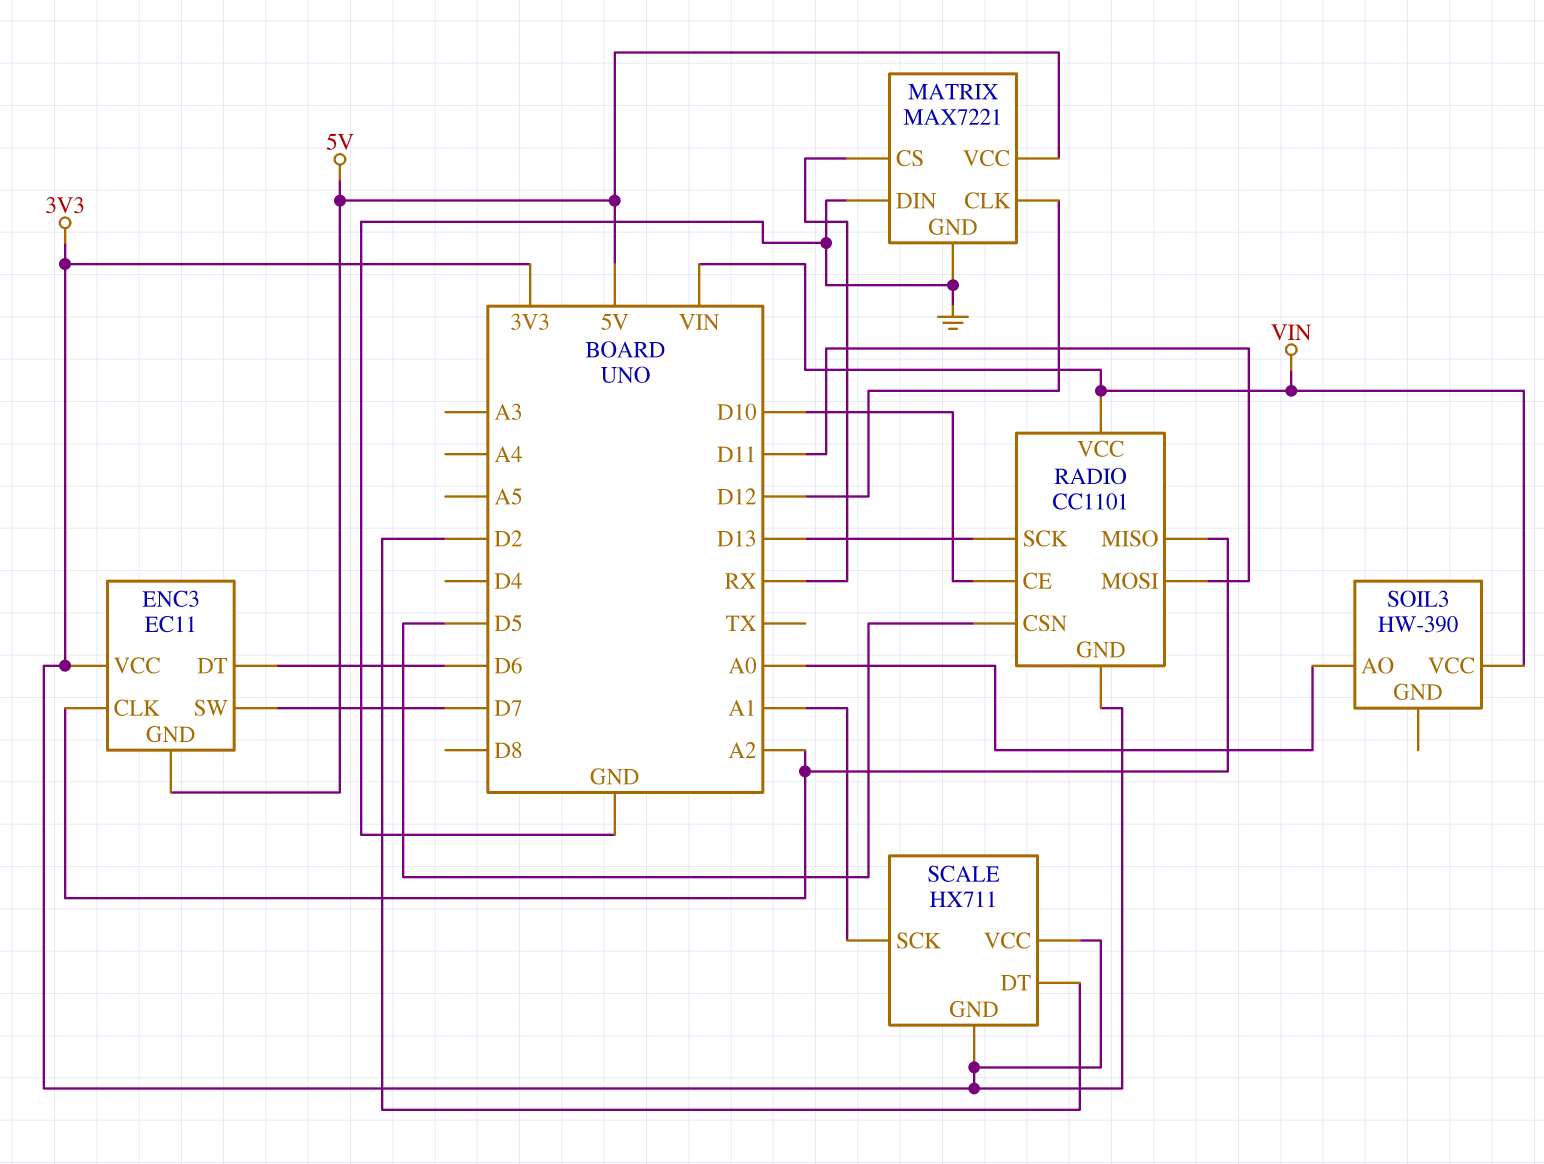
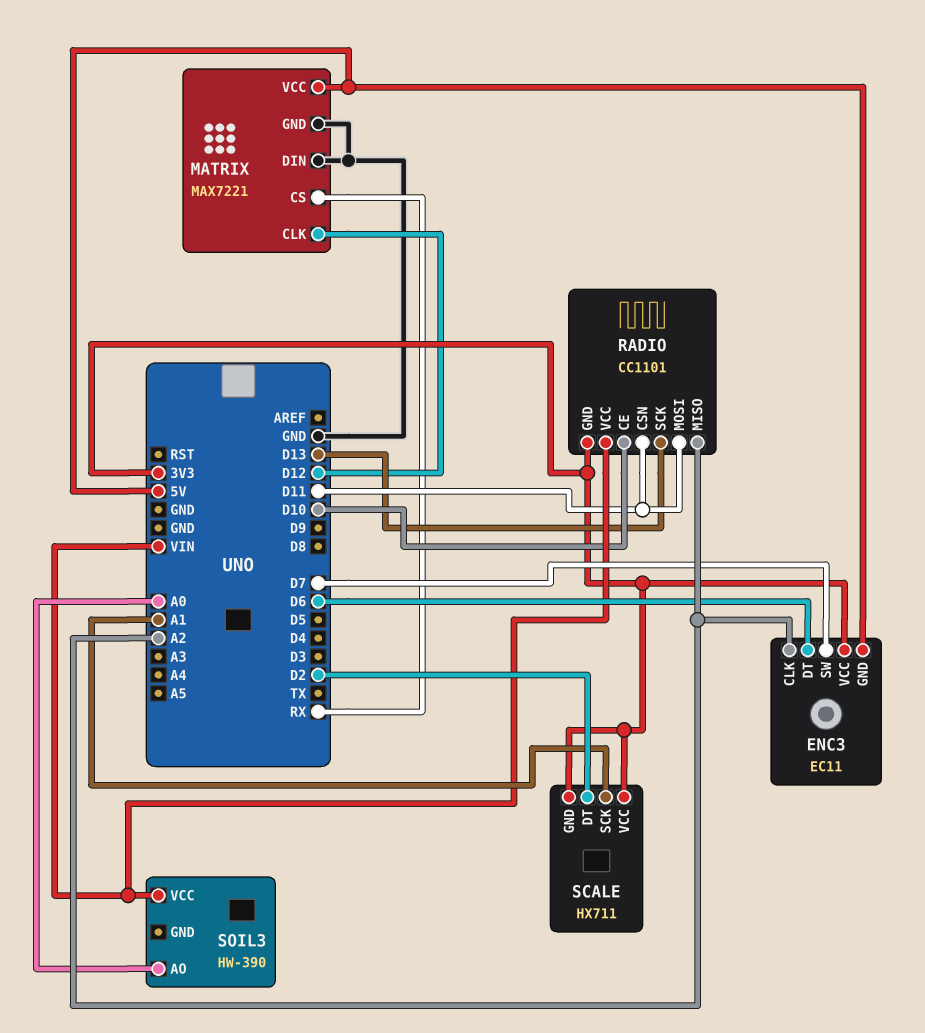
RADIO pin CSN: D5 -> D11

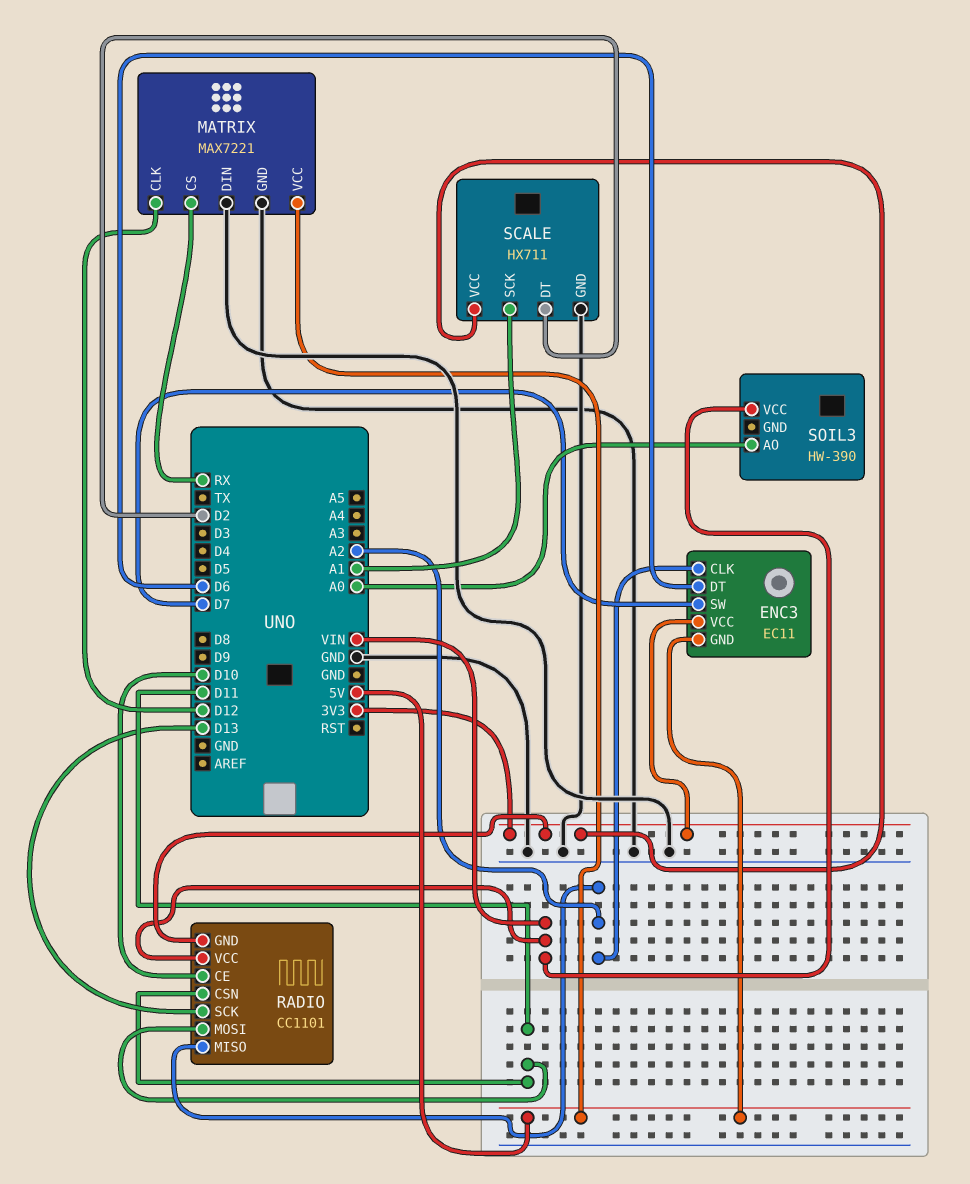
SCALE pin GND: 3V3 -> GND

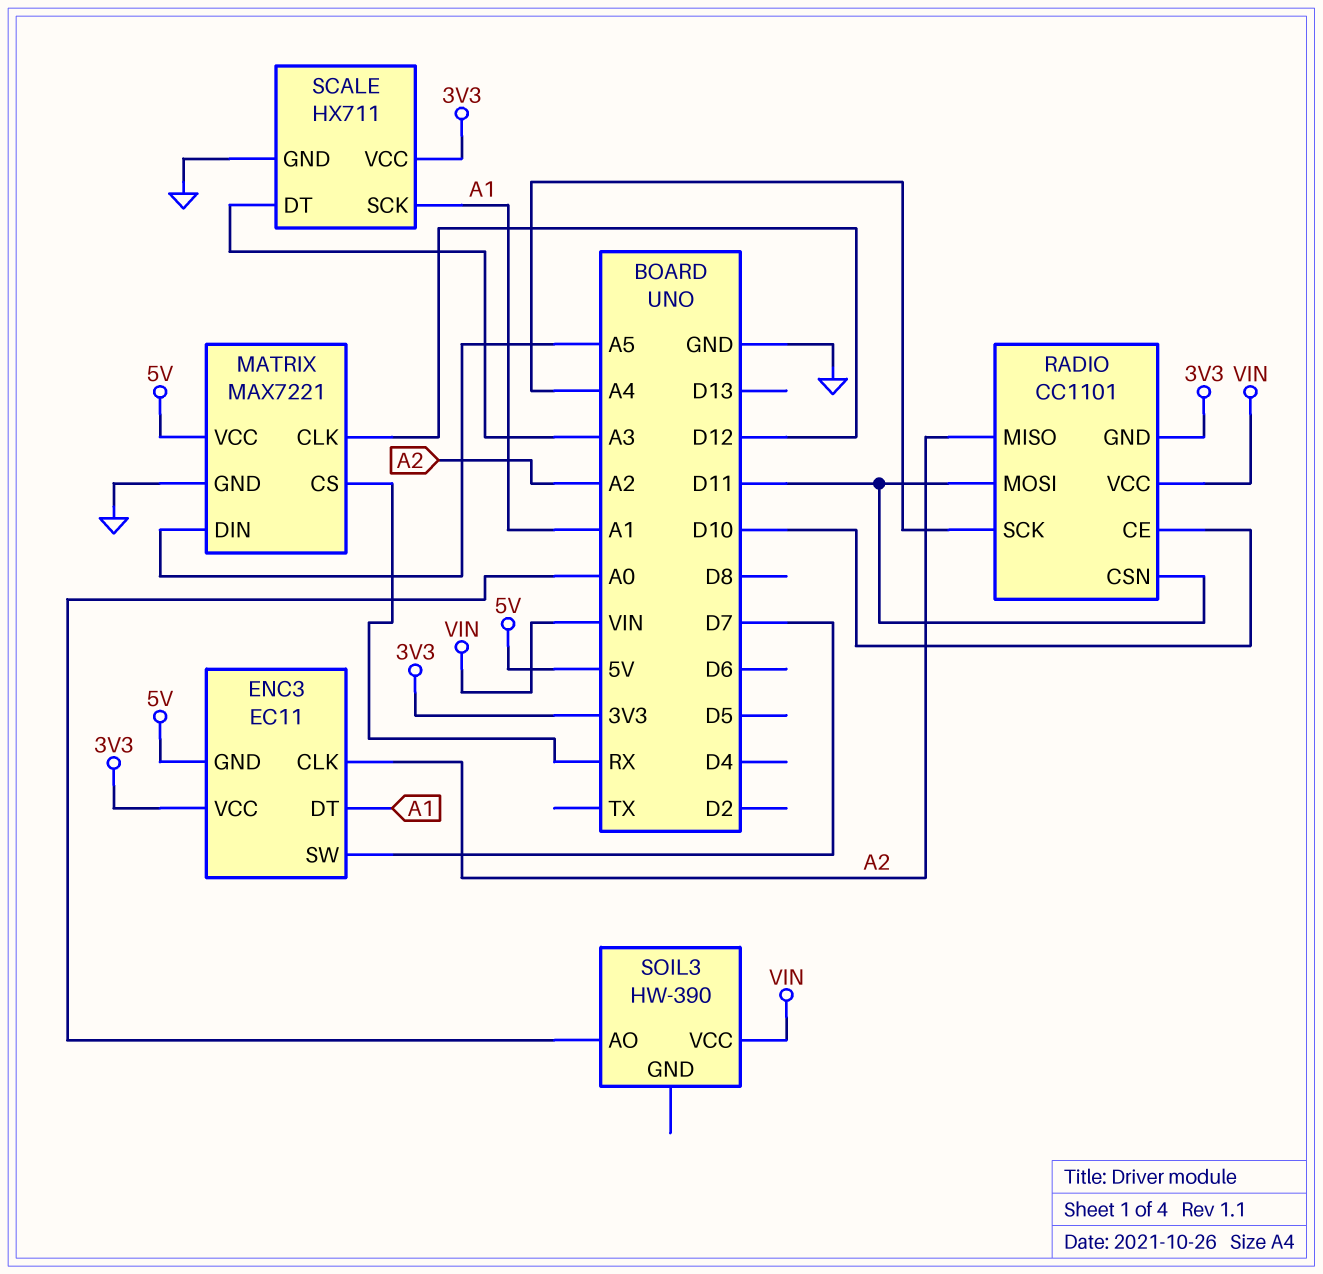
ENC3 pin DT: D6 -> A1
MATRIX pin DIN: GND -> A5
RADIO pin SCK: D13 -> A4
SCALE pin DT: D2 -> A3

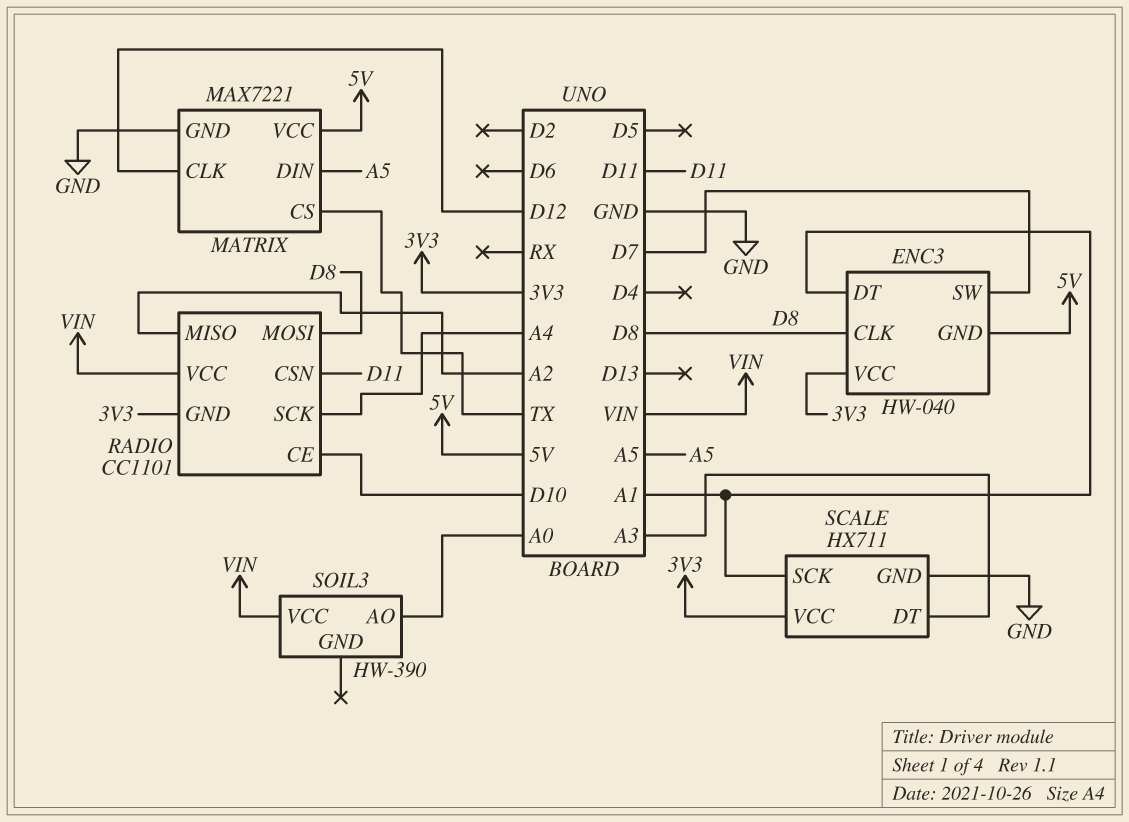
ENC3: EC11 -> HW-040
ENC3 pin CLK: A2 -> D8
MATRIX pin CS: RX -> TX
RADIO pin MOSI: D11 -> D8

